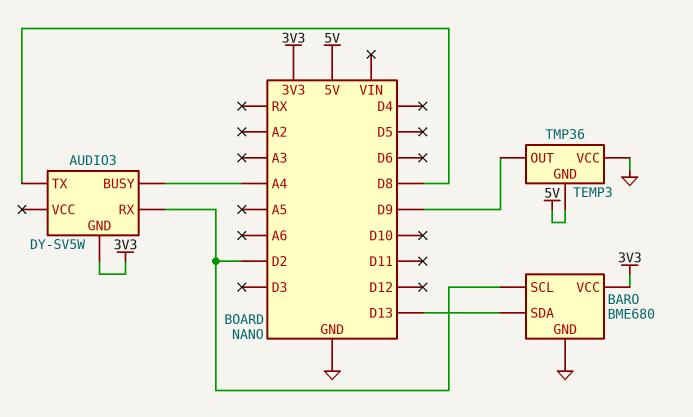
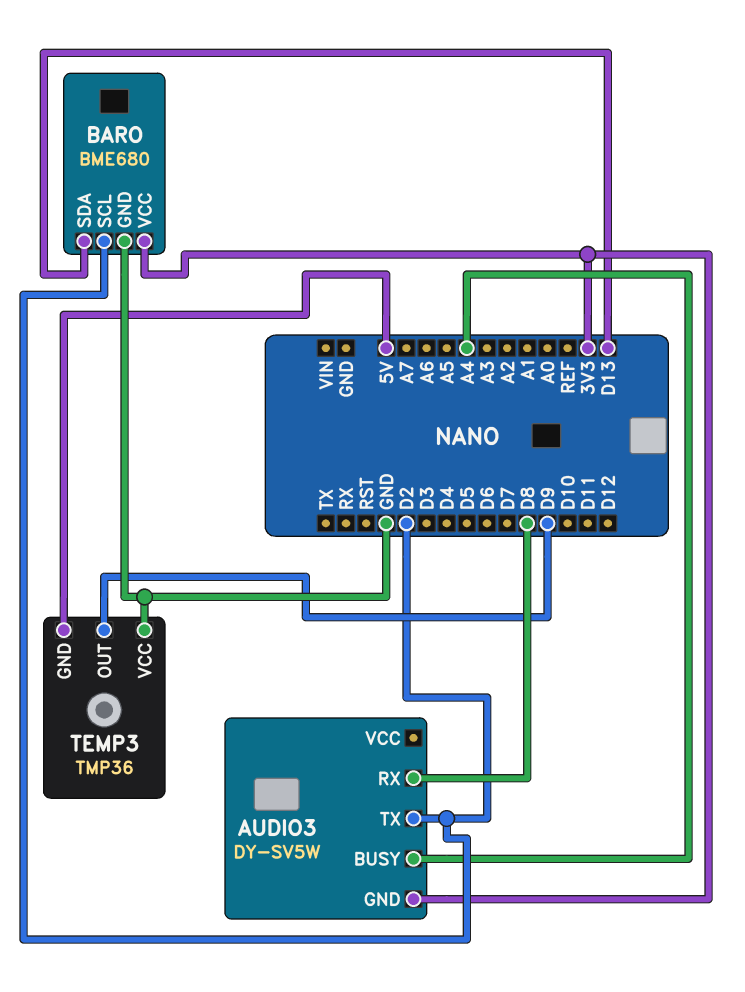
AUDIO3 pin RX: D2 -> D8
AUDIO3 pin TX: D8 -> D2

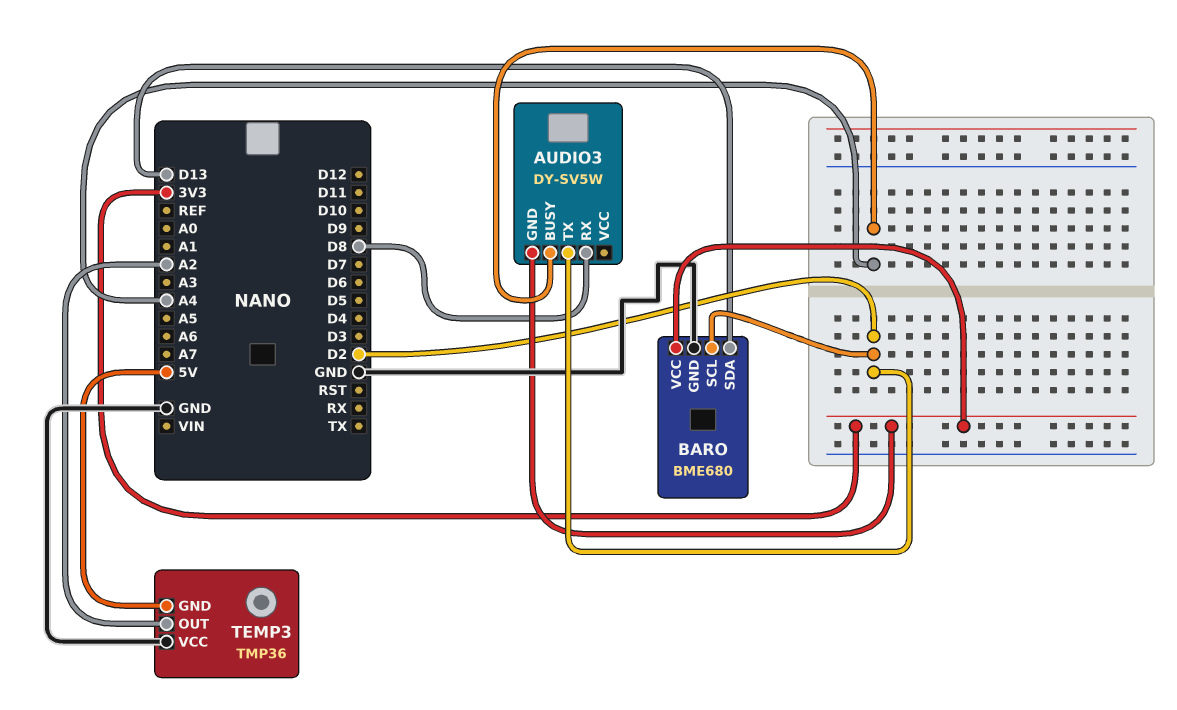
TEMP3 pin OUT: D9 -> A2

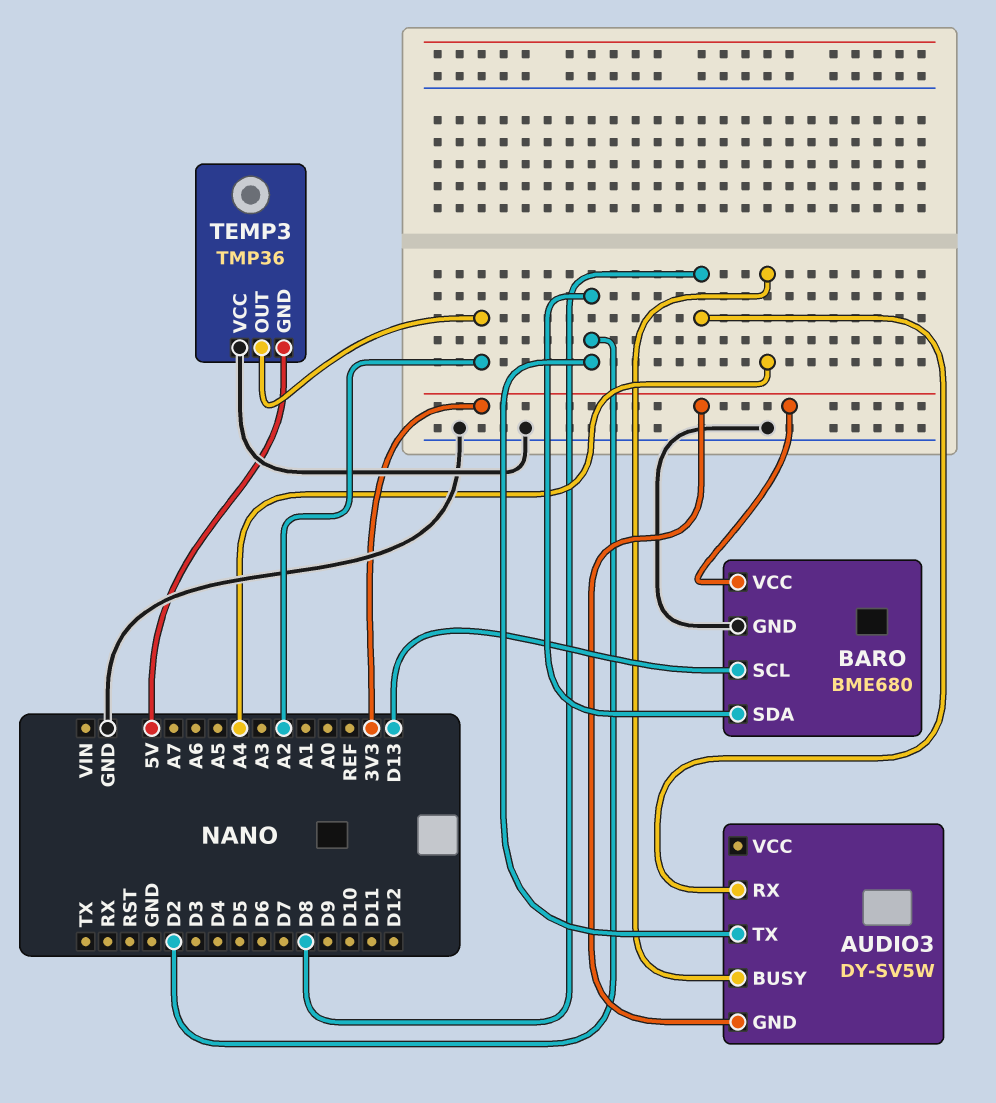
BARO pin SCL: D2 -> D13
BARO pin SDA: D13 -> D2

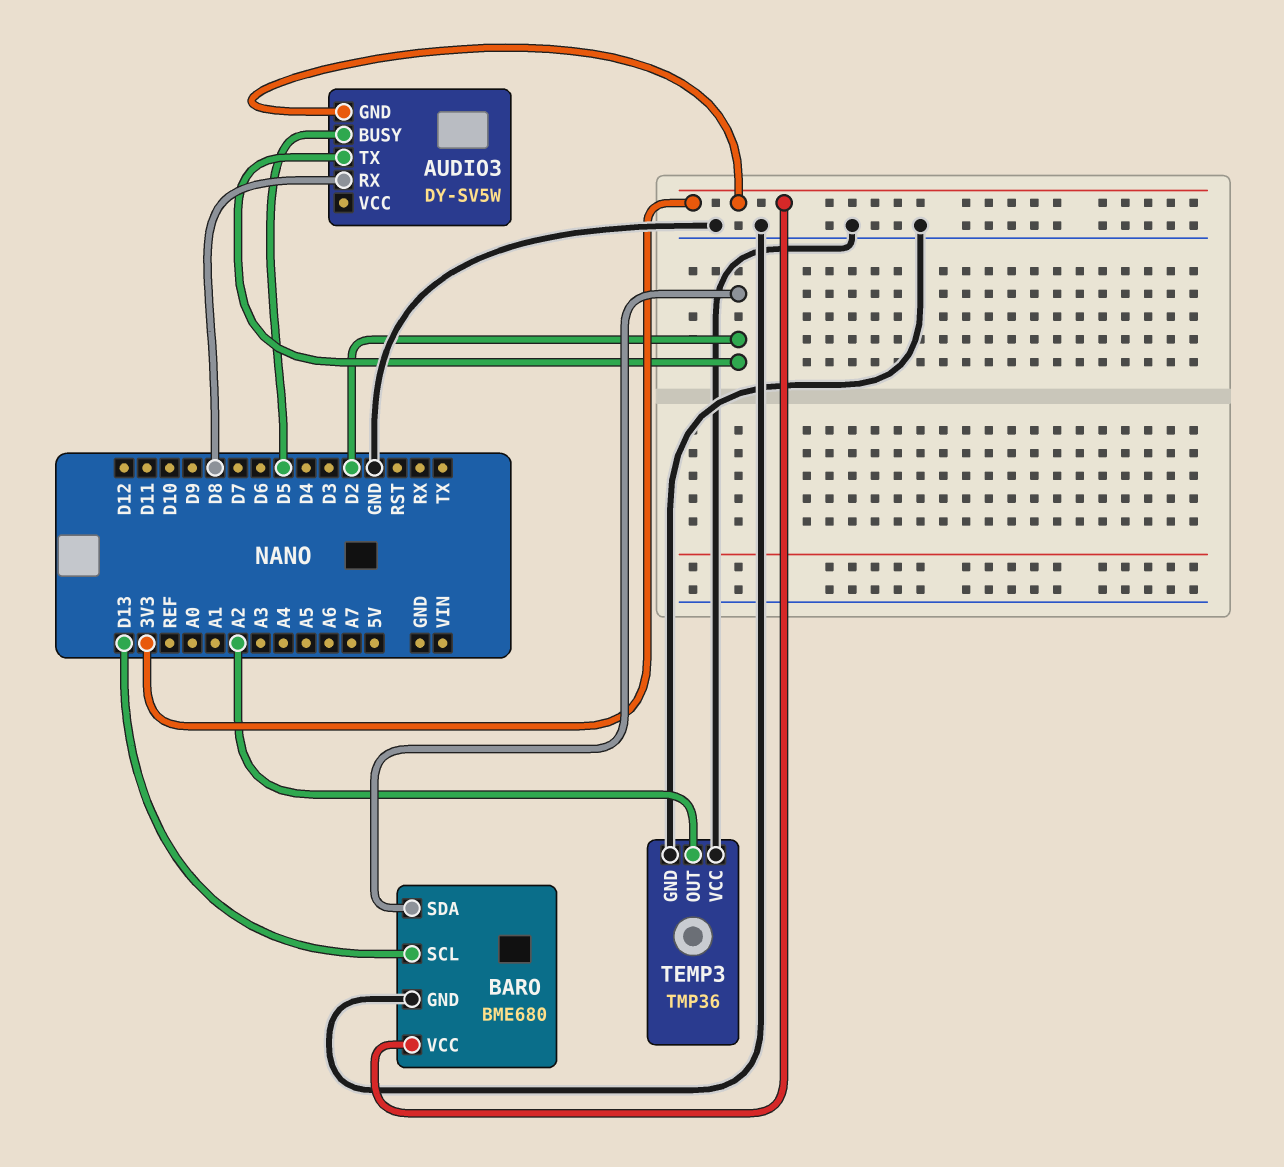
AUDIO3 pin BUSY: A4 -> D5
TEMP3 pin GND: 5V -> GND

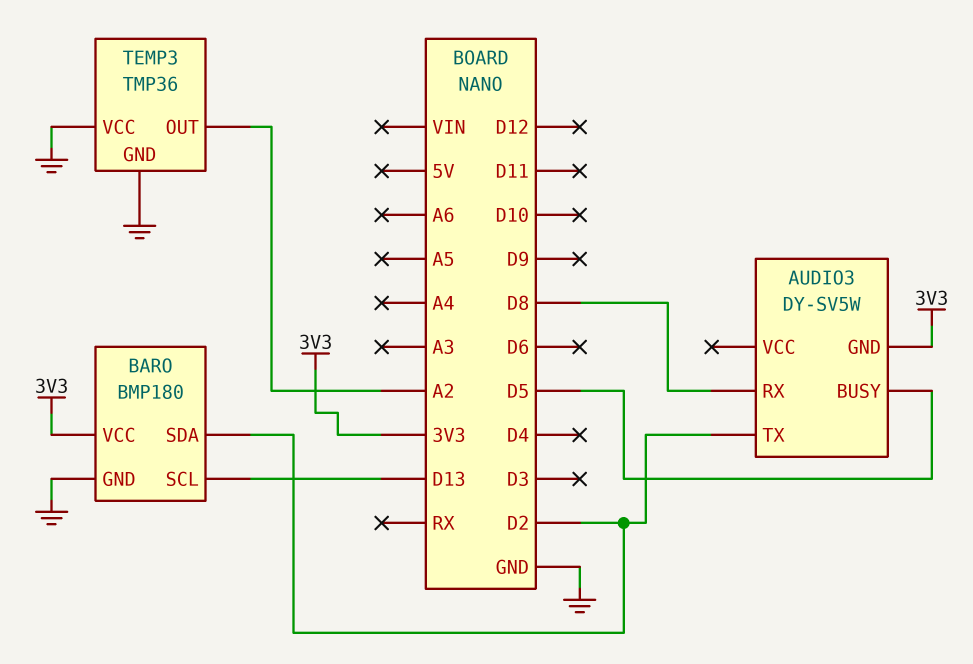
BARO: BME680 -> BMP180

